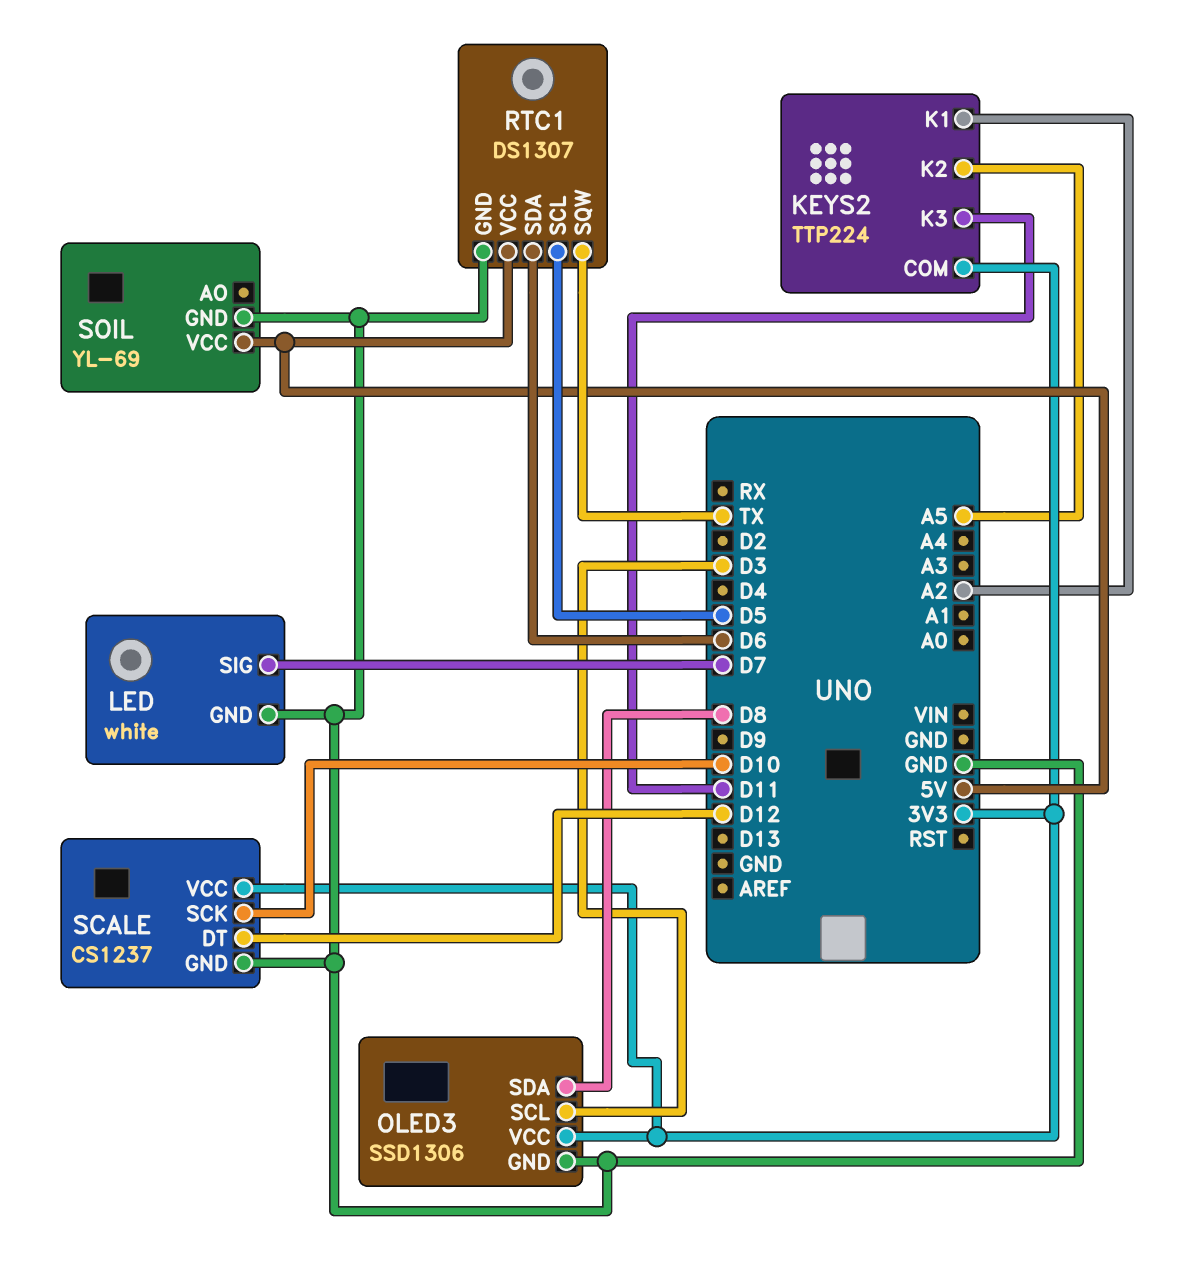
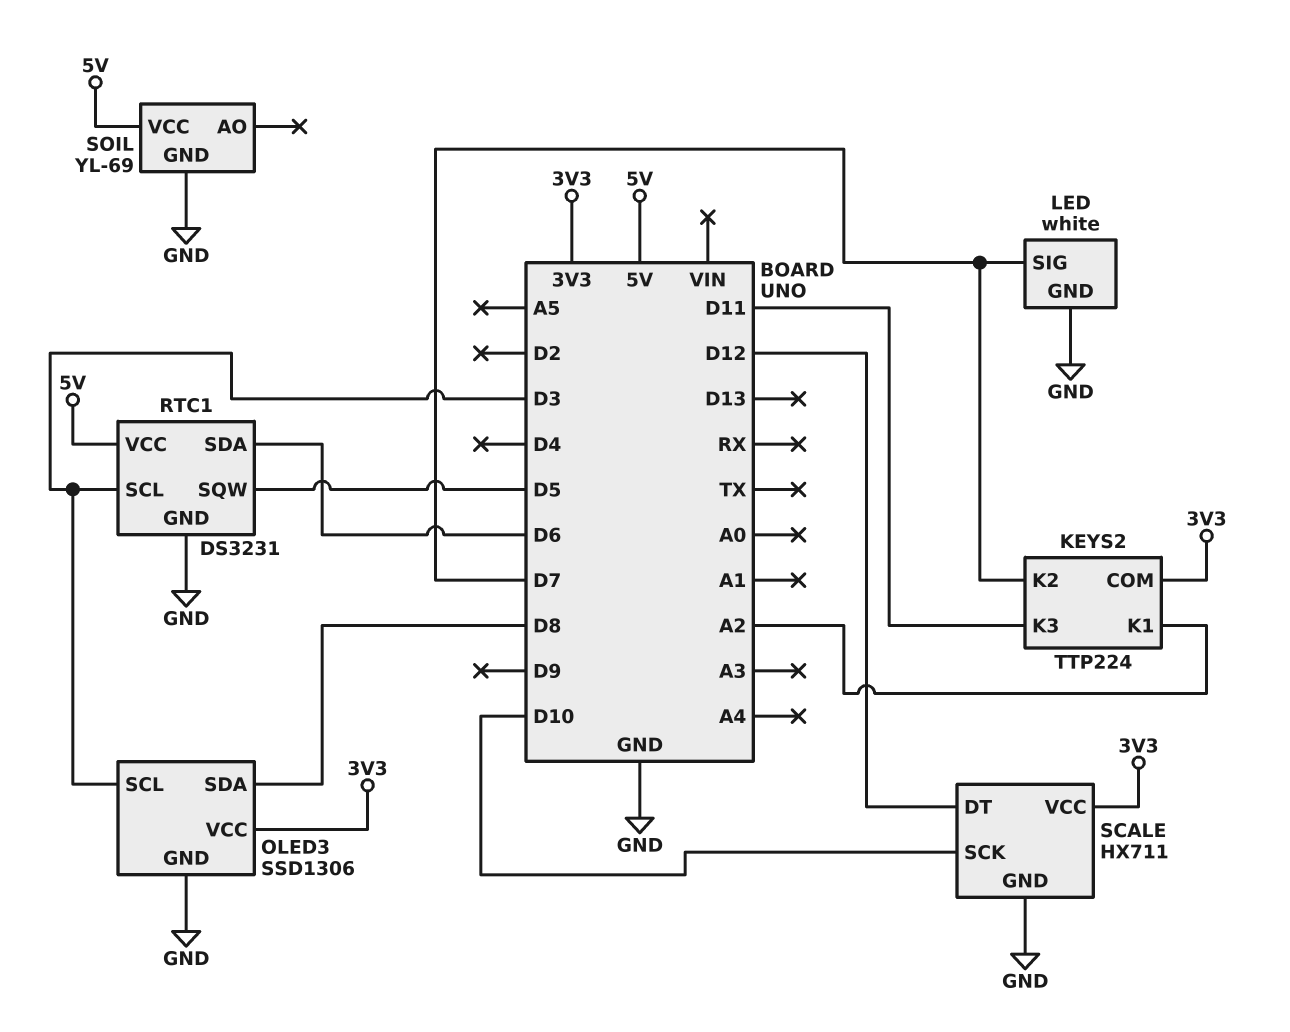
KEYS2 pin K2: A5 -> D7
RTC1: DS1307 -> DS3231
RTC1 pin SCL: D5 -> D3
RTC1 pin SQW: TX -> D5
SCALE: CS1237 -> HX711

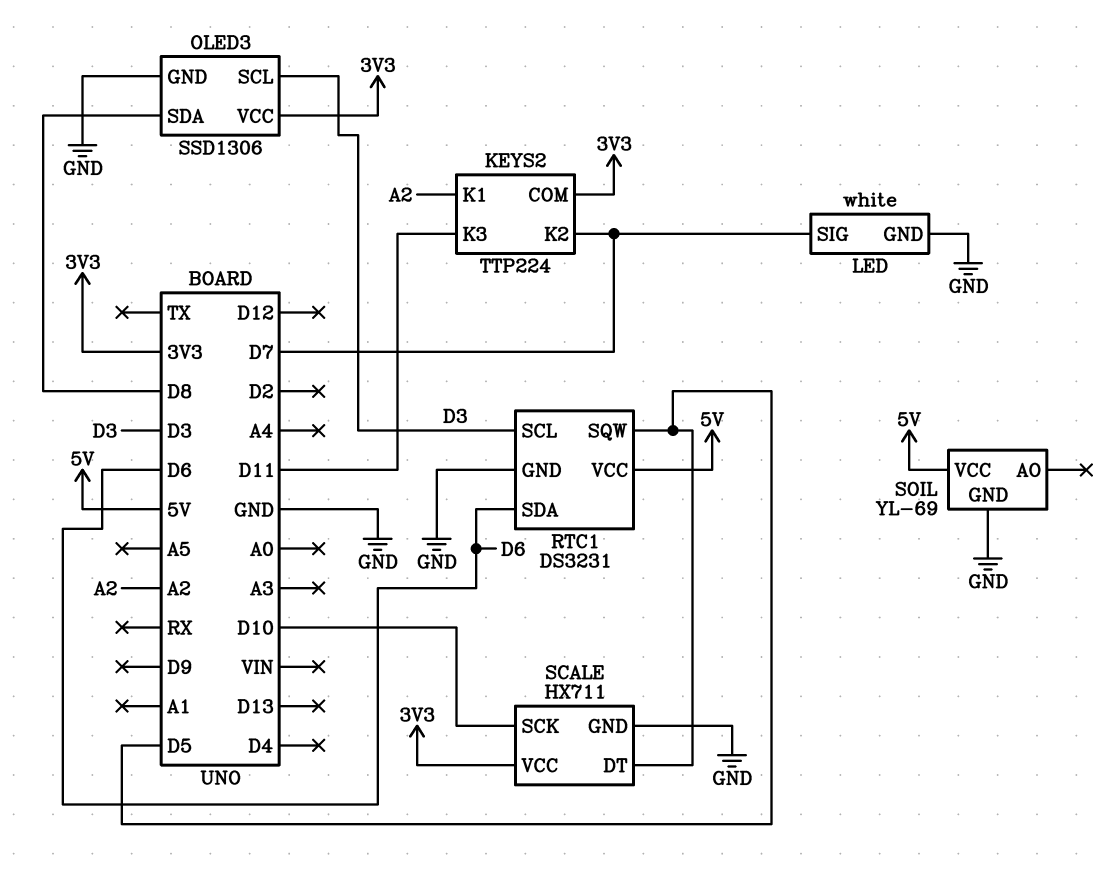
SCALE pin DT: D12 -> D5

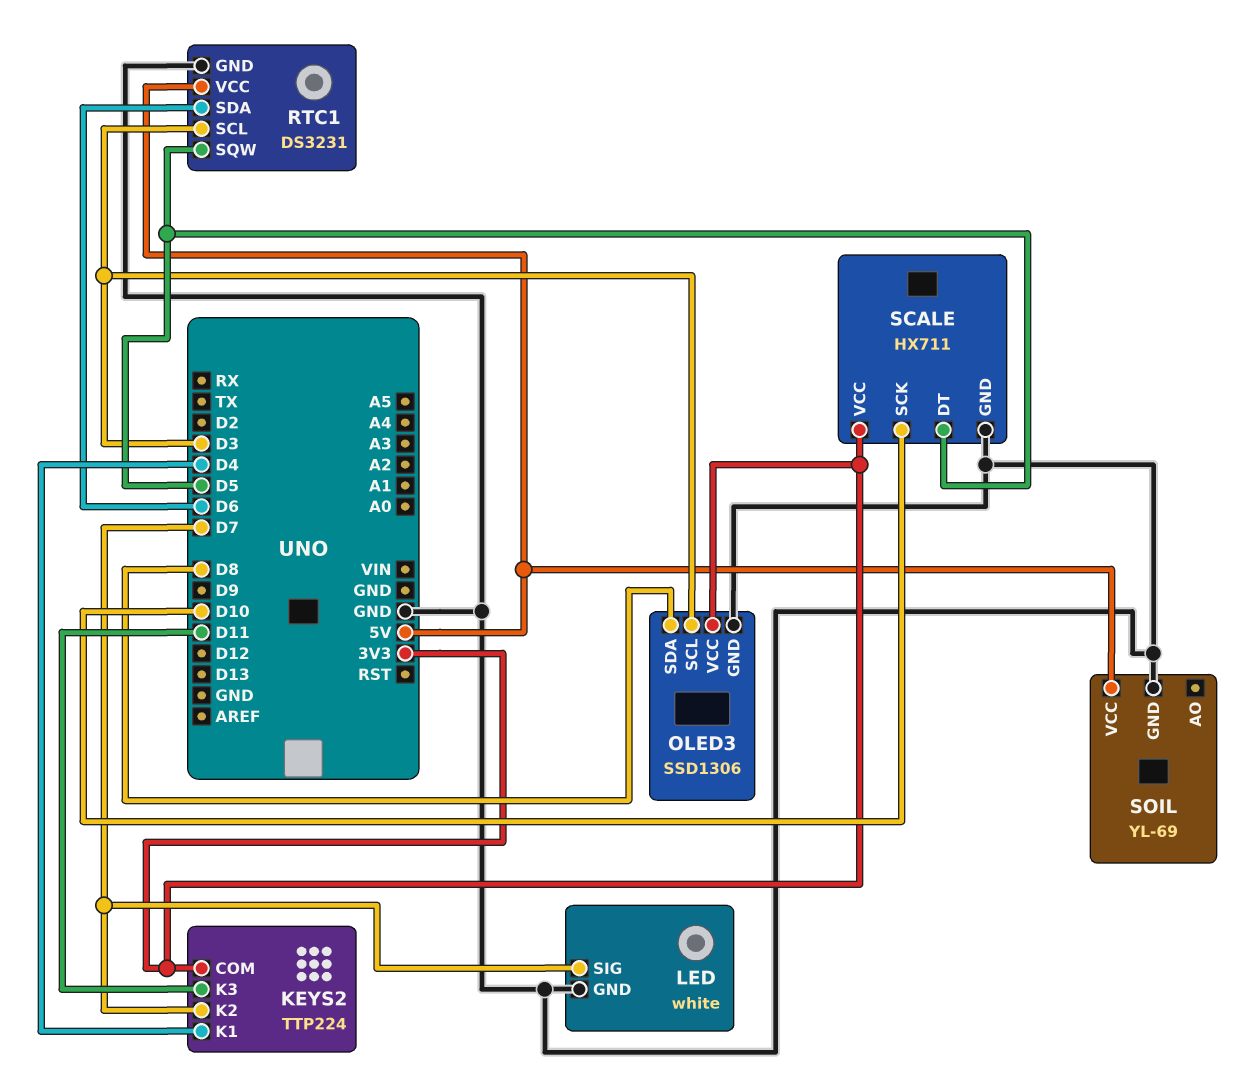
KEYS2 pin K1: A2 -> D4

